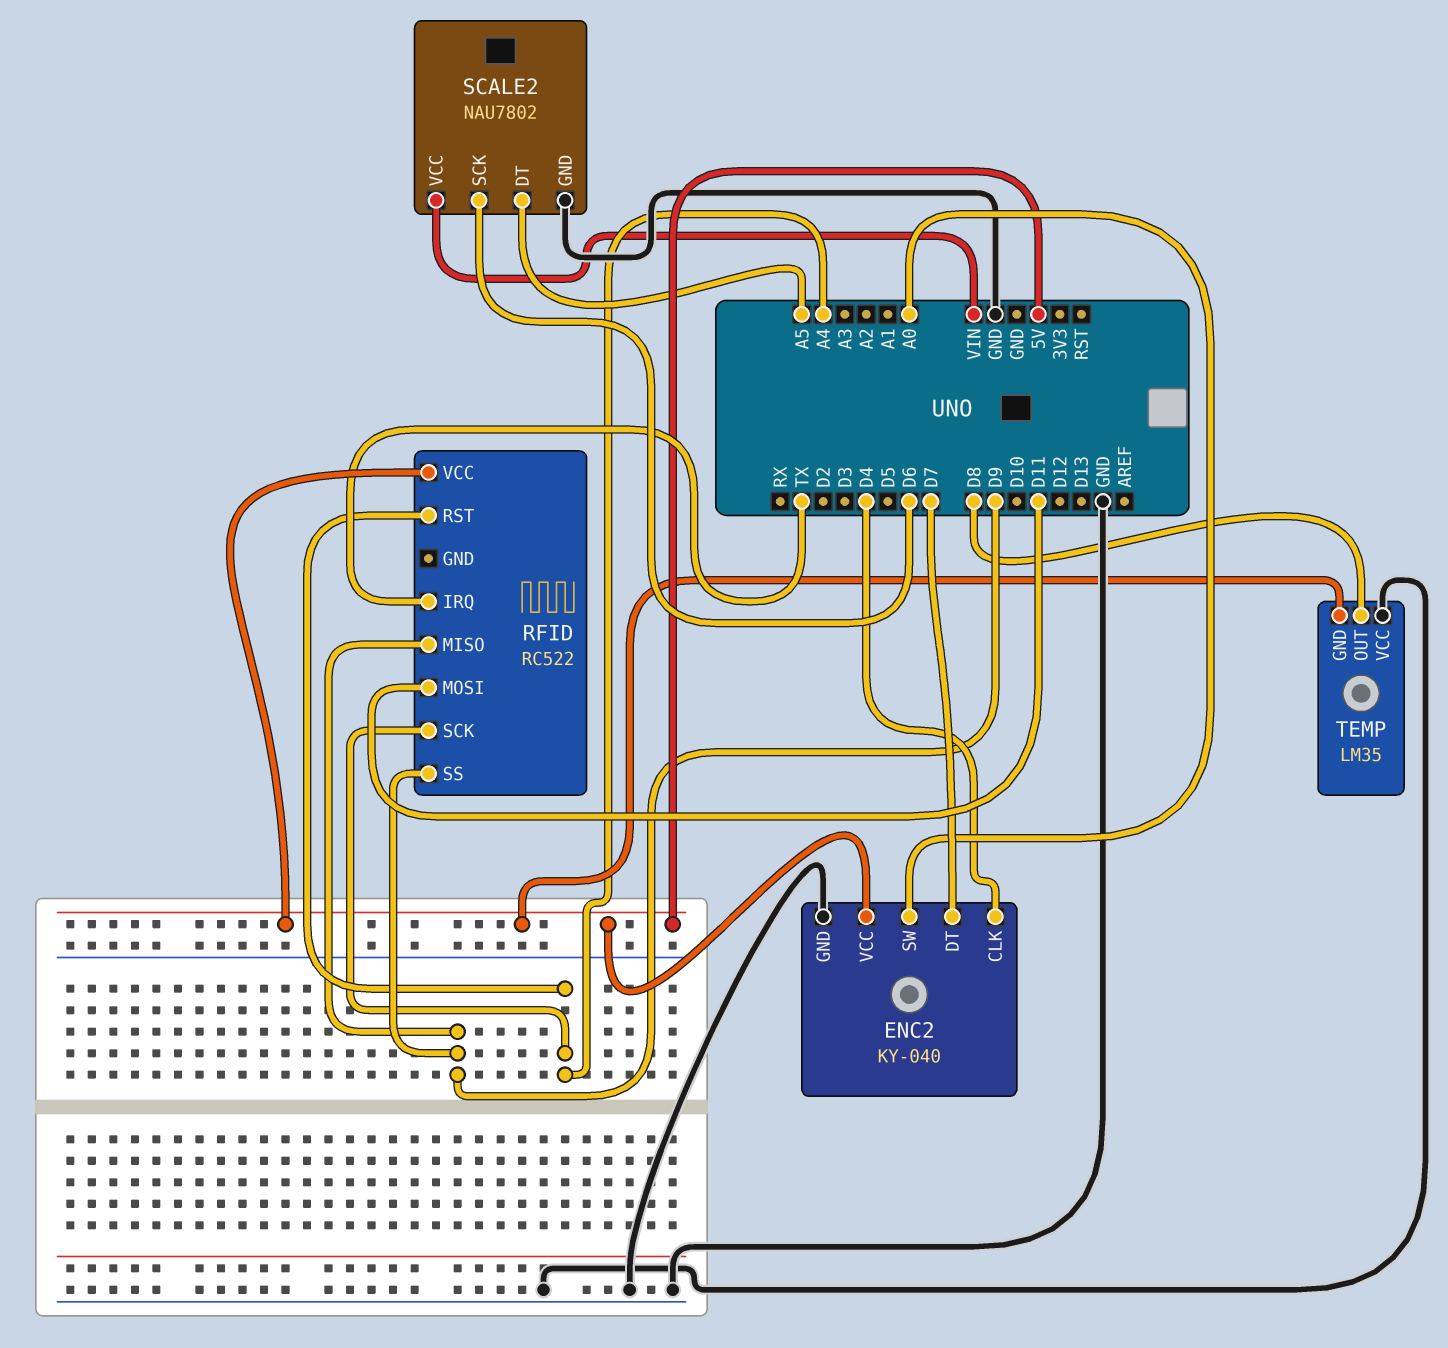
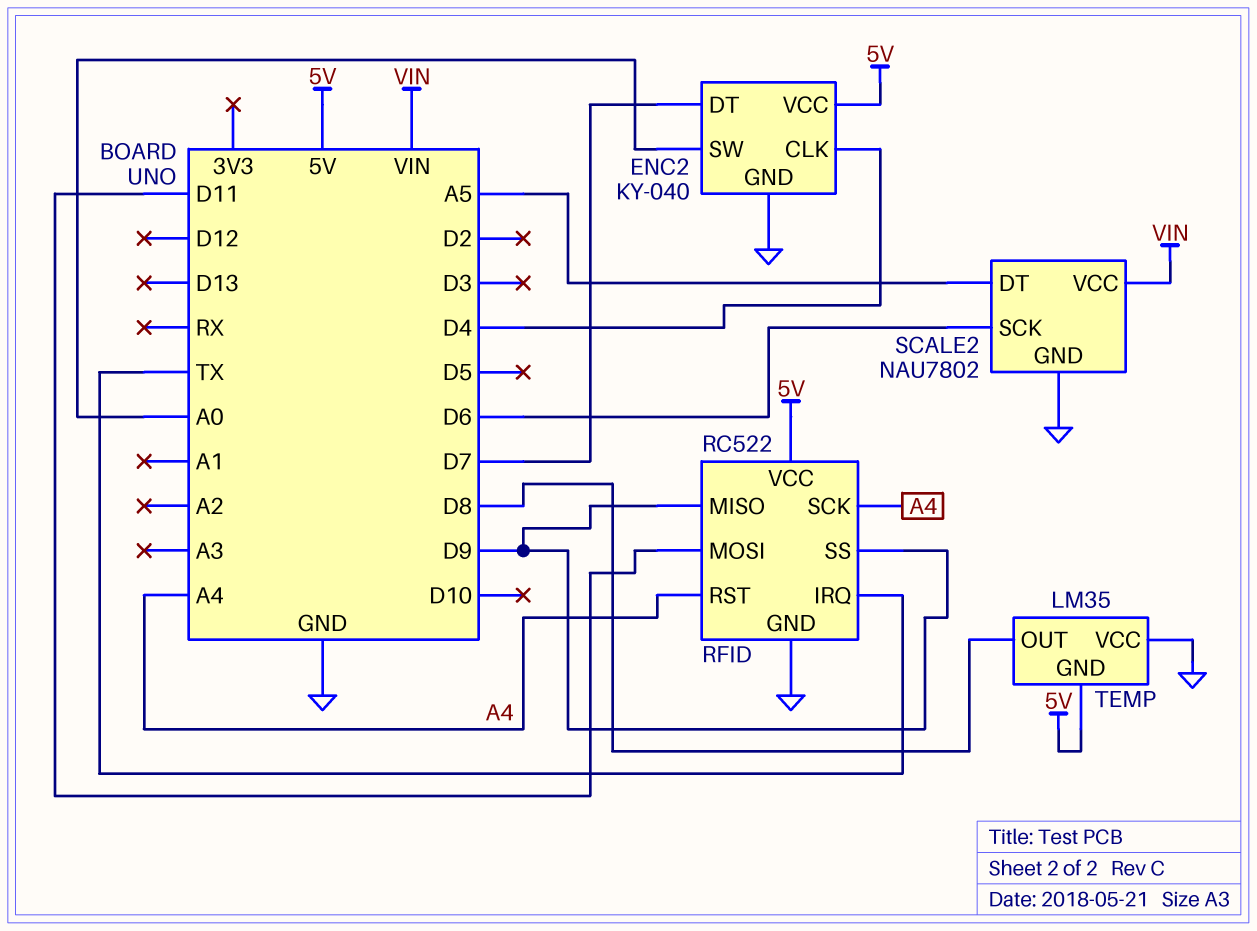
RFID pin GND: none -> GND

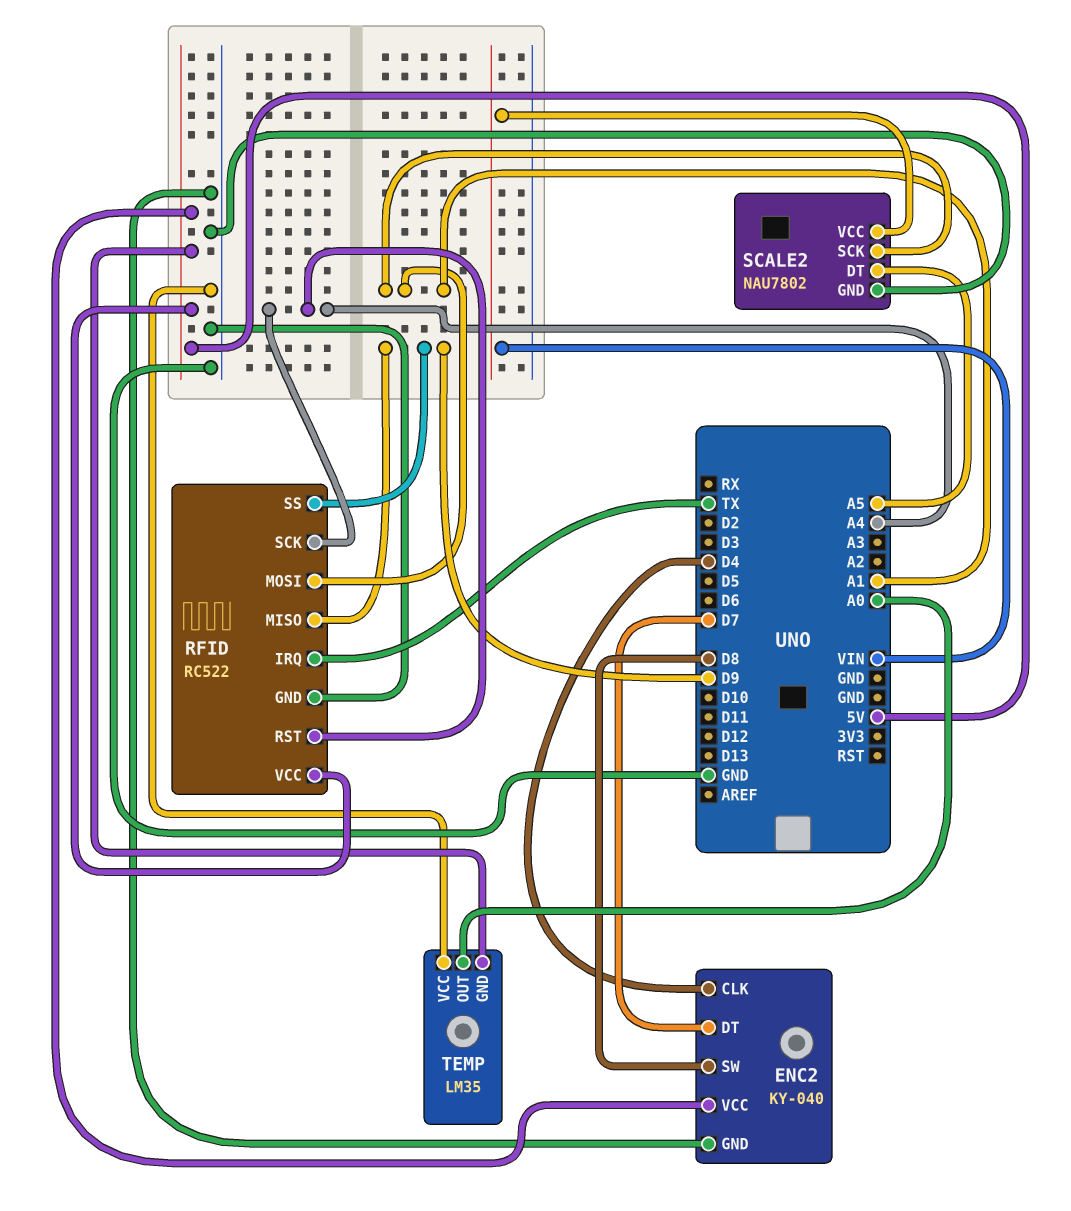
ENC2 pin SW: A0 -> D8
RFID pin MOSI: D11 -> A1
SCALE2 pin SCK: D6 -> A1
TEMP pin OUT: D8 -> A0

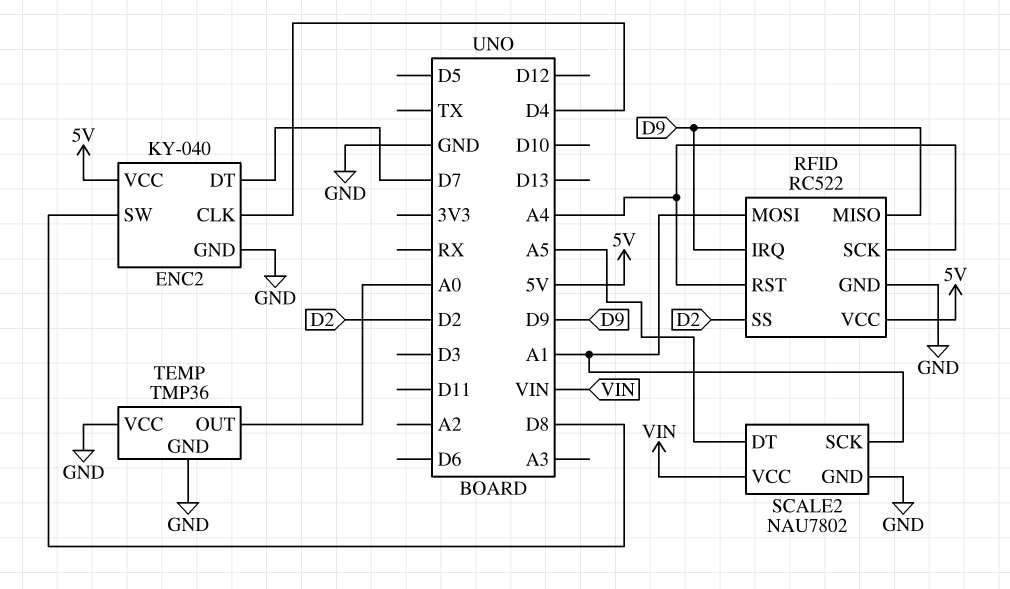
RFID pin IRQ: TX -> D9
RFID pin SS: D9 -> D2
TEMP: LM35 -> TMP36
TEMP pin GND: 5V -> GND

